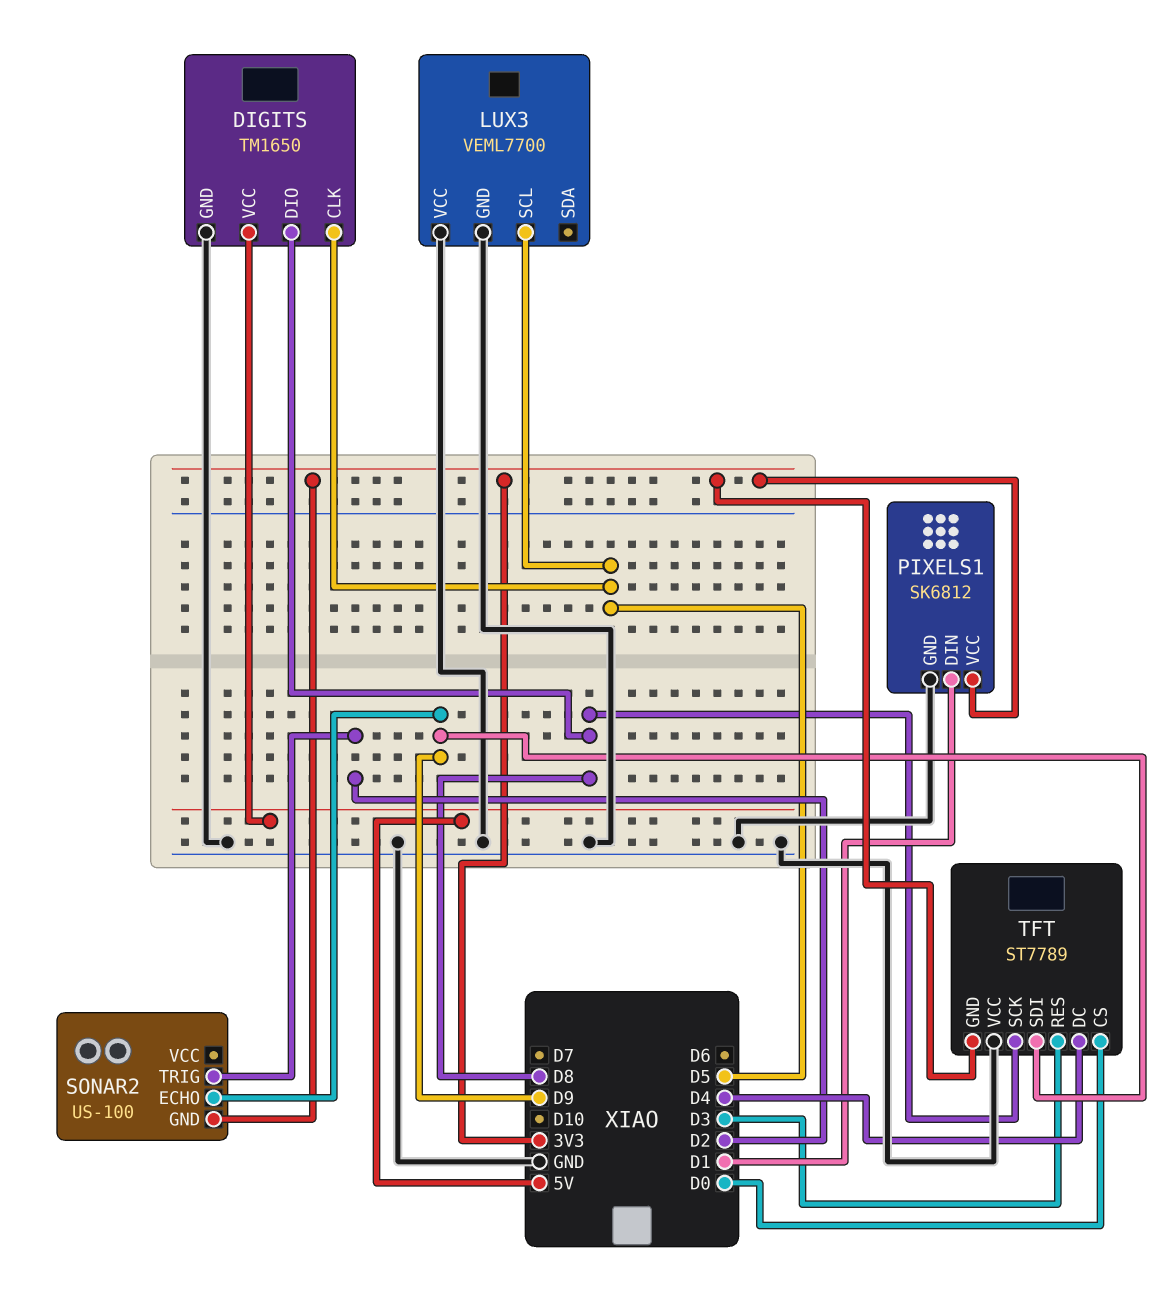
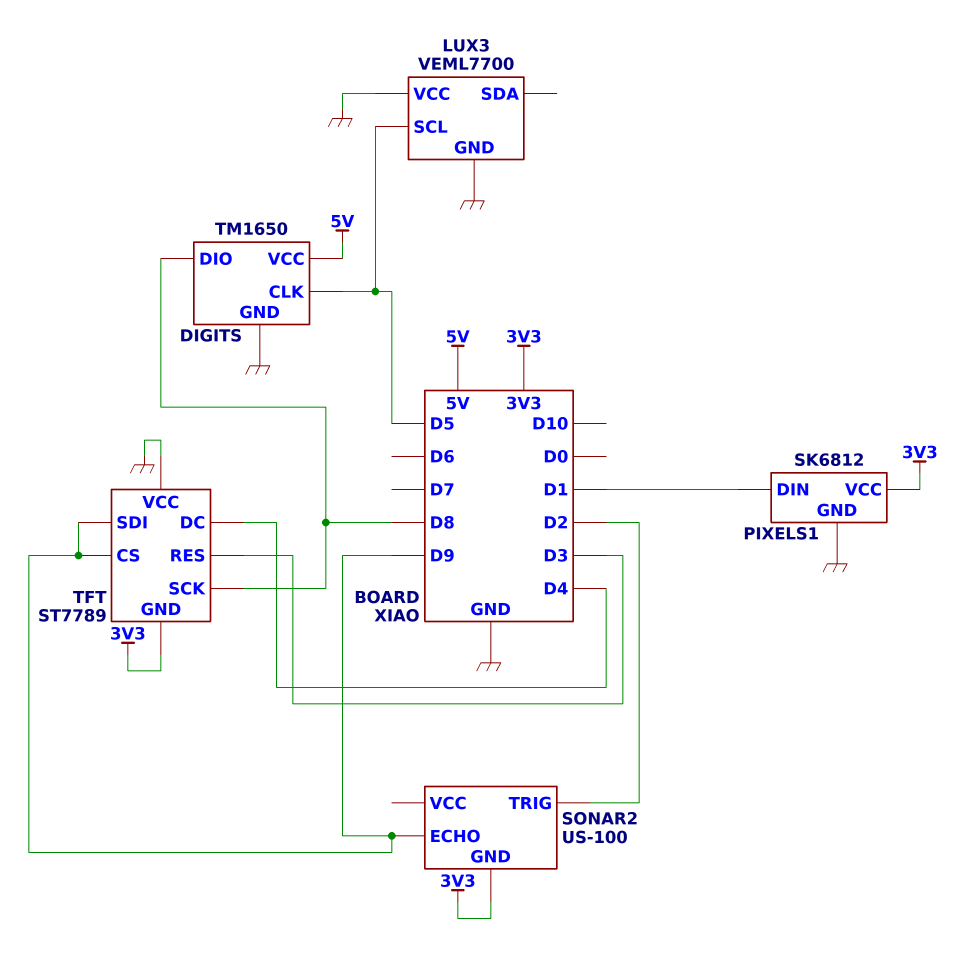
TFT pin CS: D0 -> D9

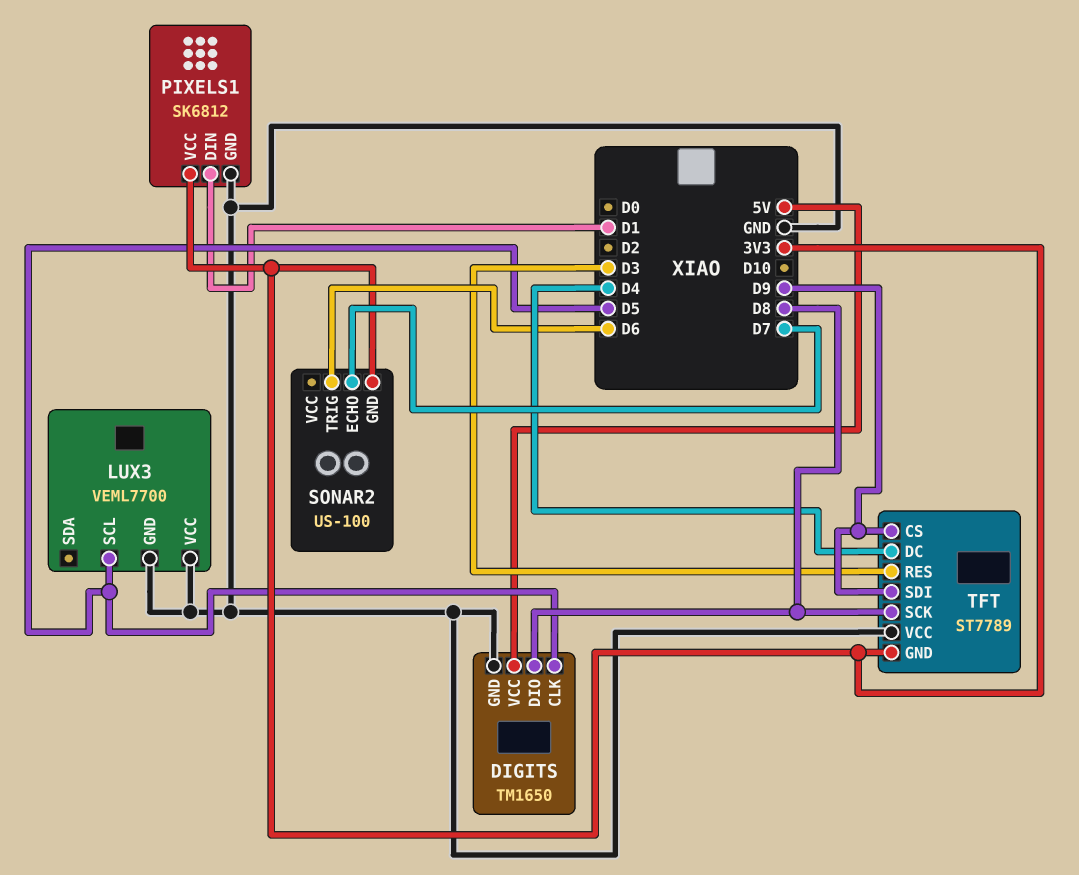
SONAR2 pin ECHO: D9 -> D7
SONAR2 pin TRIG: D2 -> D6

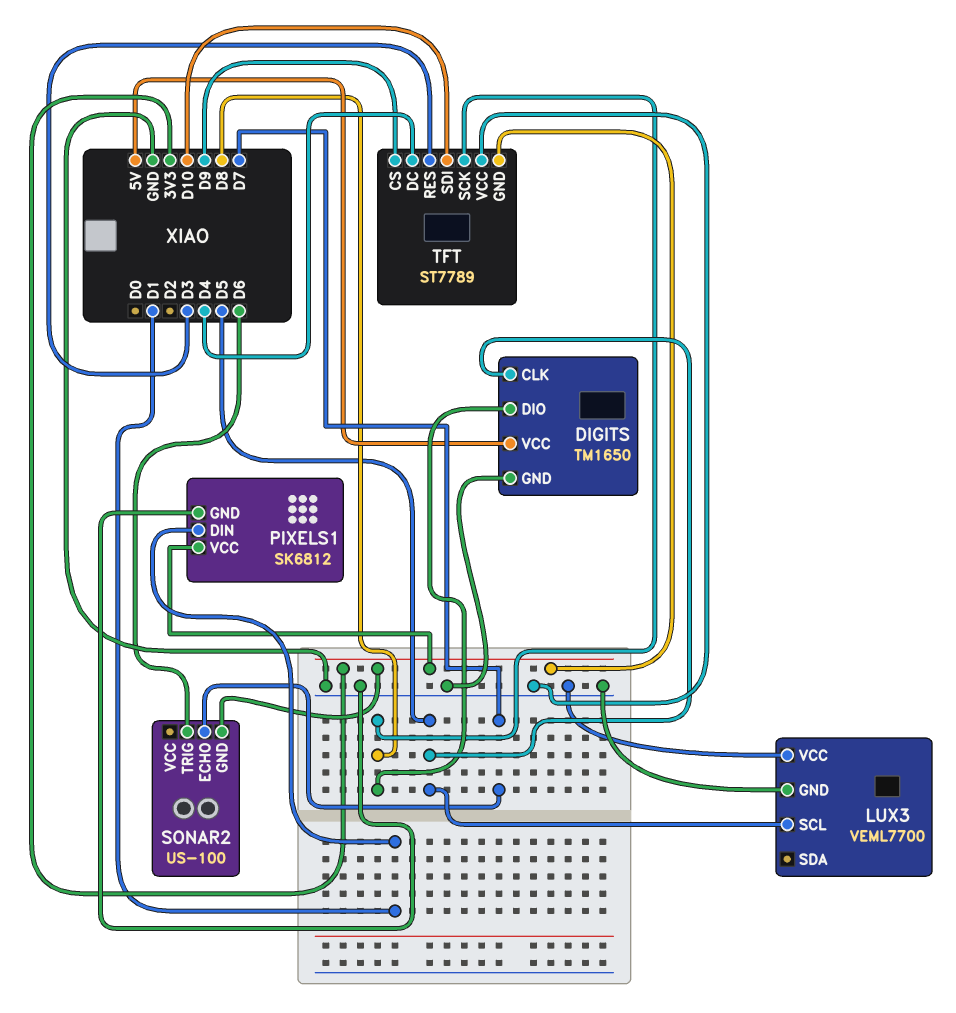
TFT pin SDI: D9 -> D10

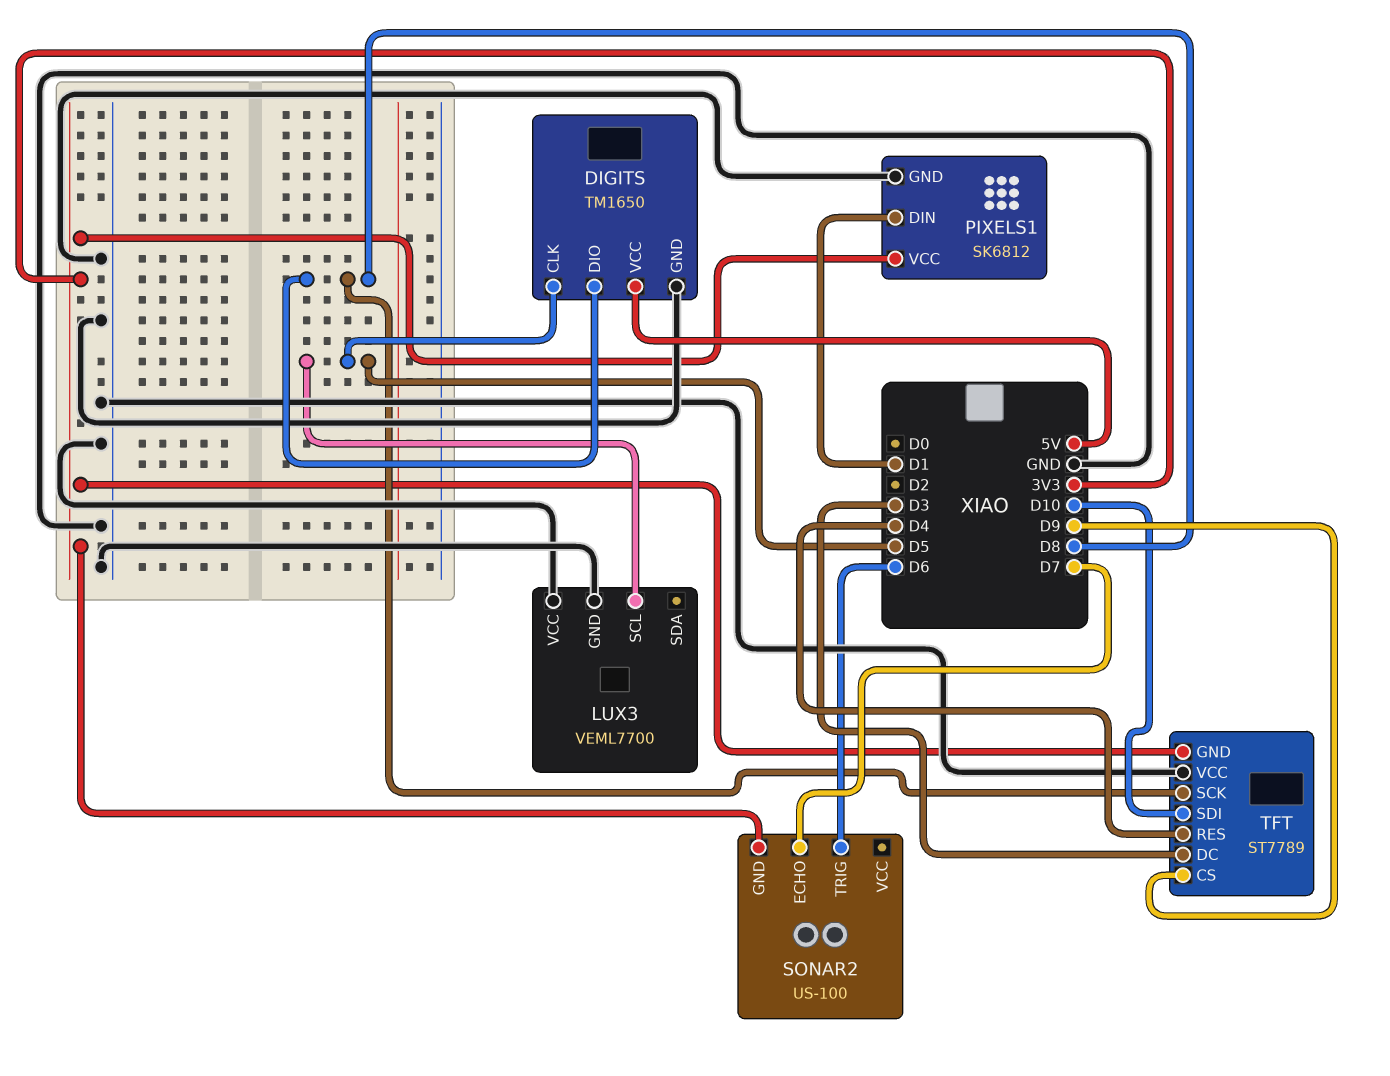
TFT pin DC: D4 -> D3
TFT pin RES: D3 -> D4

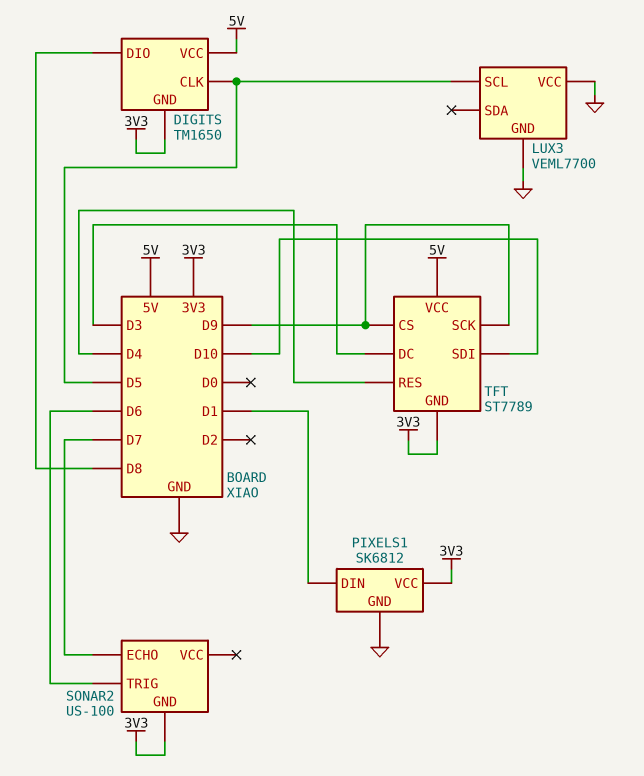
DIGITS pin GND: GND -> 3V3
TFT pin SCK: D8 -> D9
TFT pin VCC: GND -> 5V

